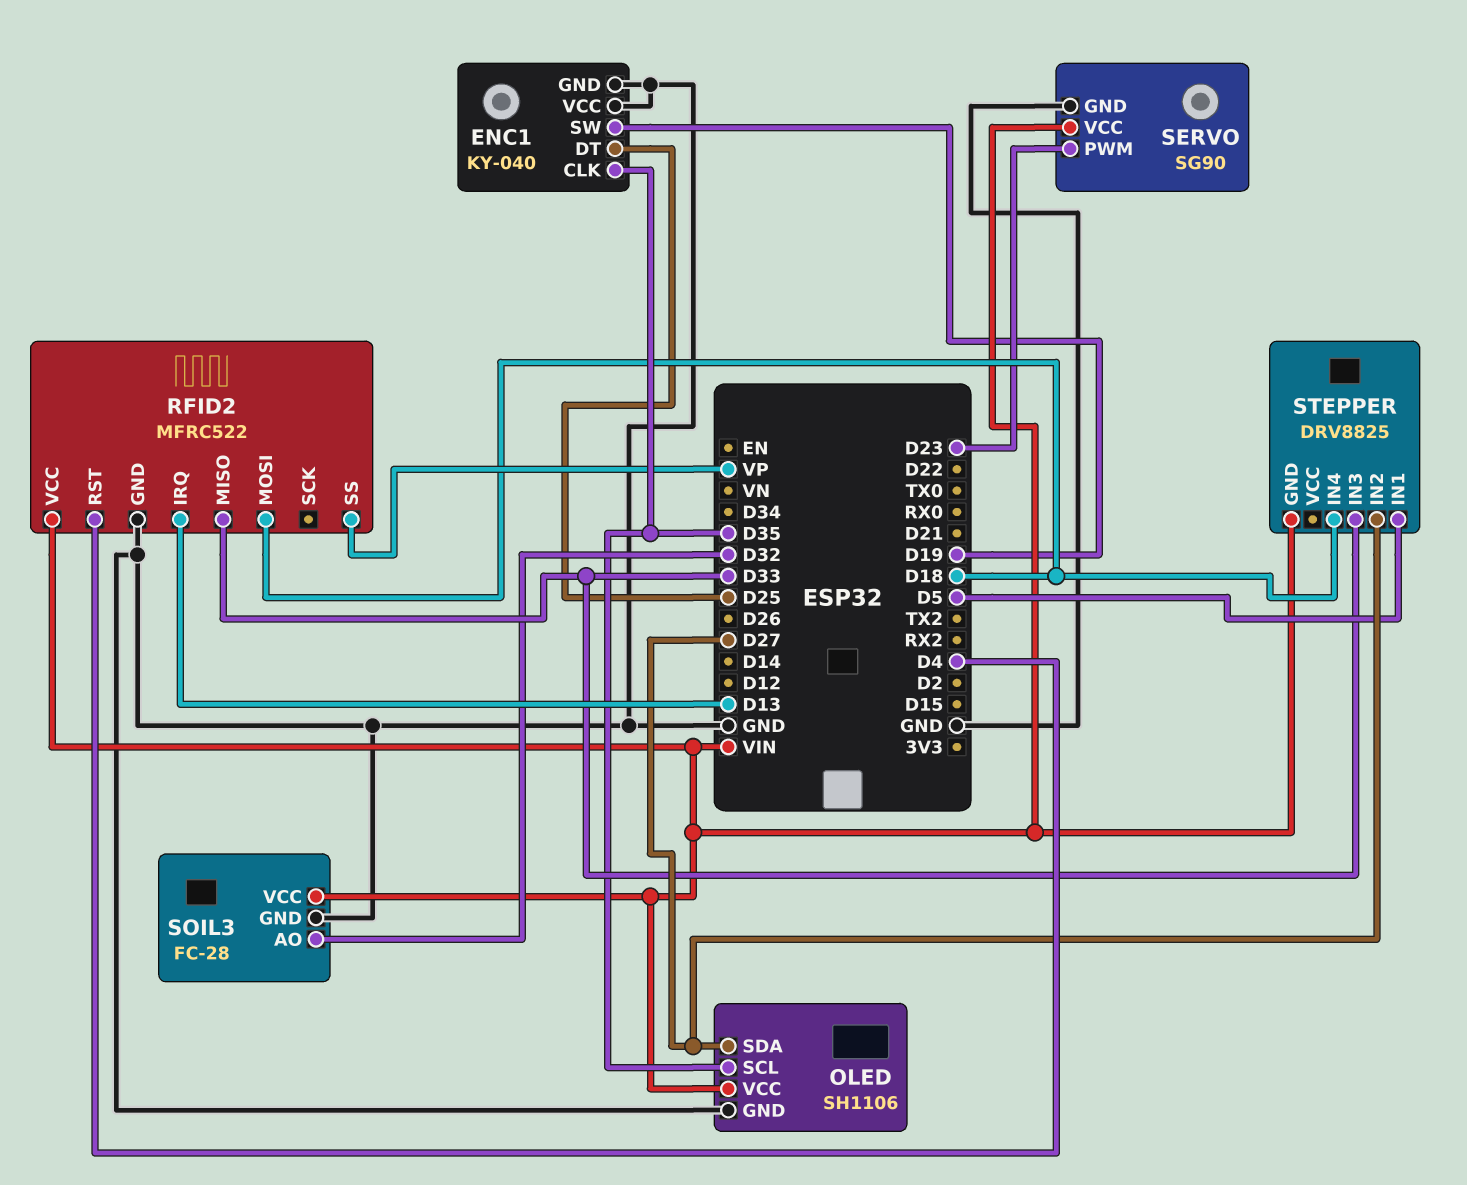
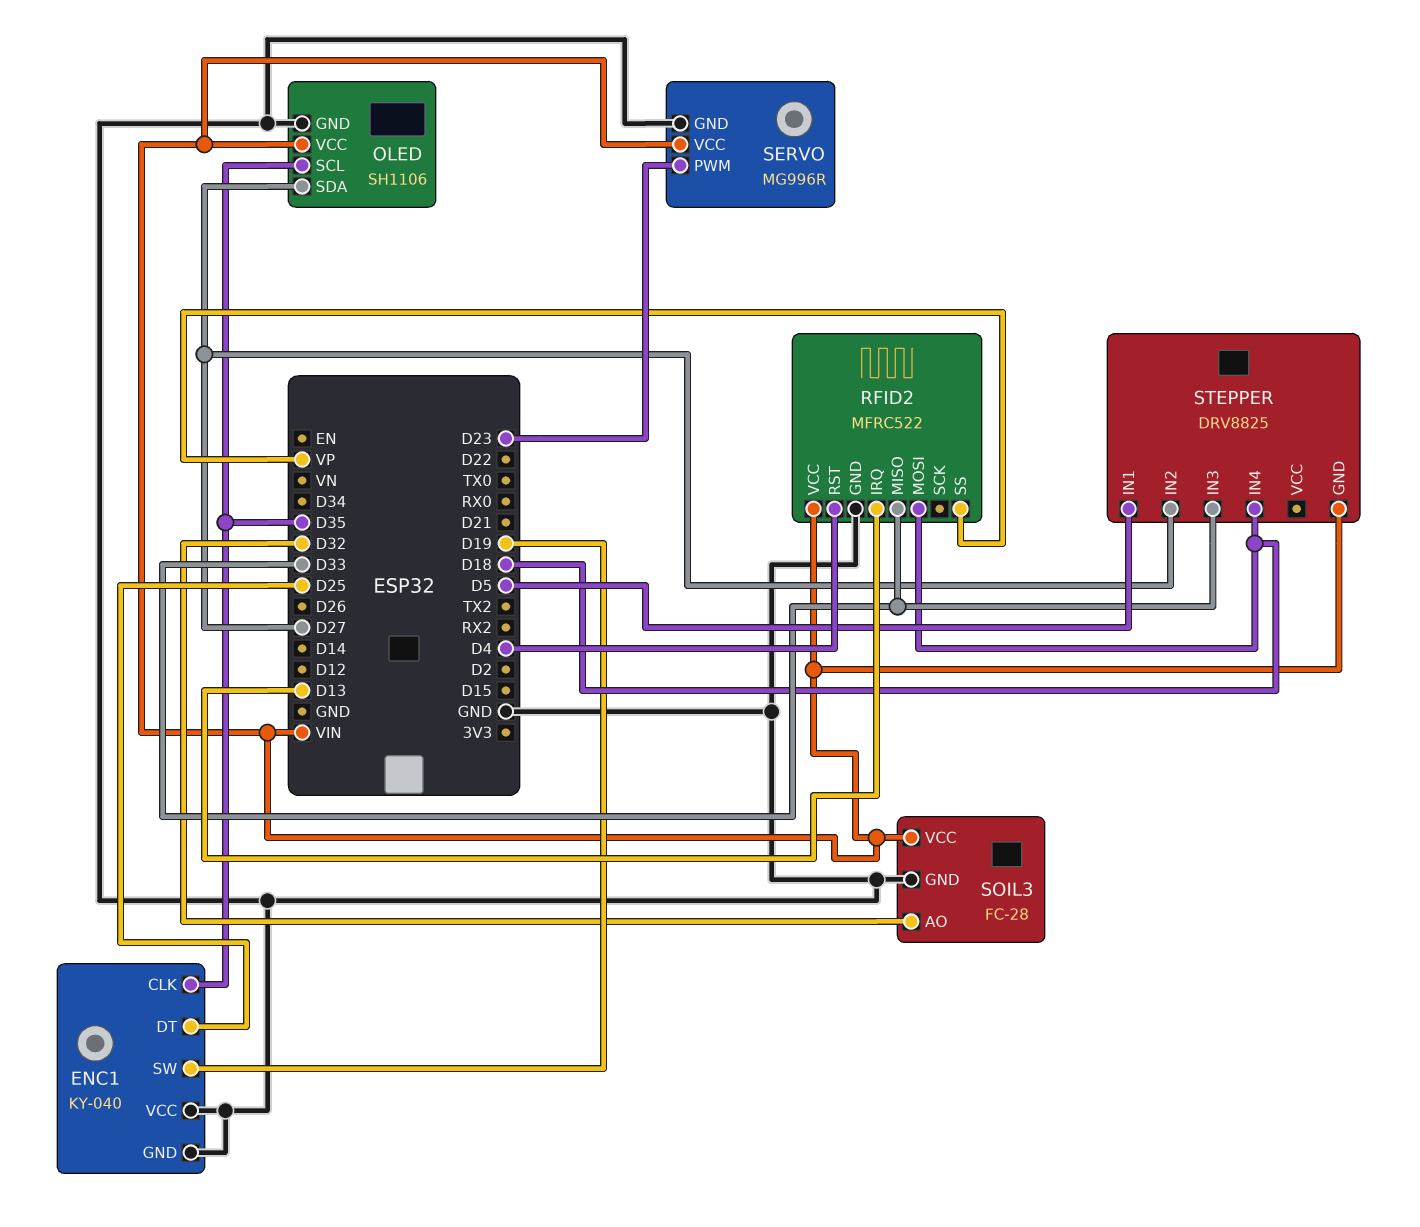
SERVO: SG90 -> MG996R

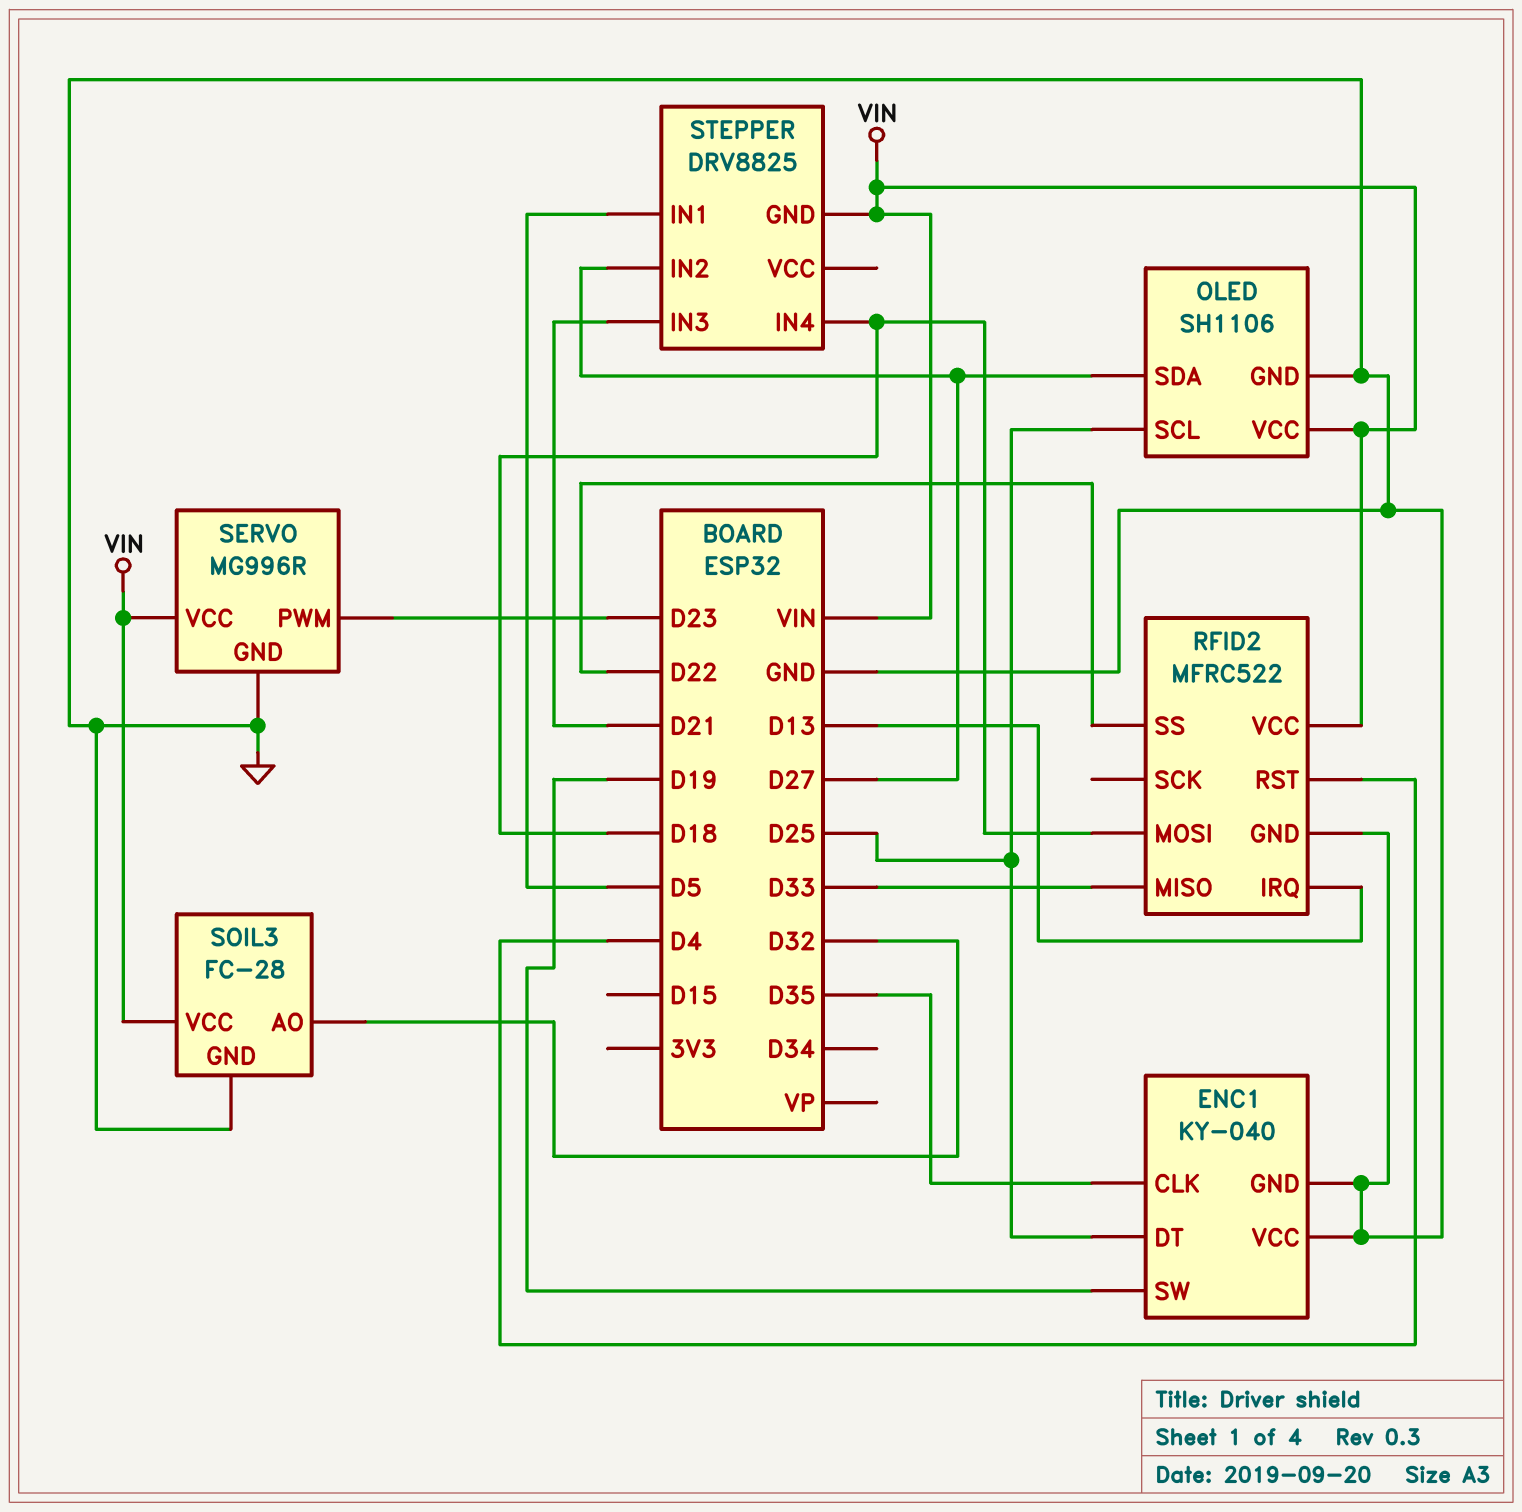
OLED pin SCL: D35 -> D25
RFID2 pin SS: VP -> D22
STEPPER pin IN3: D33 -> D21

